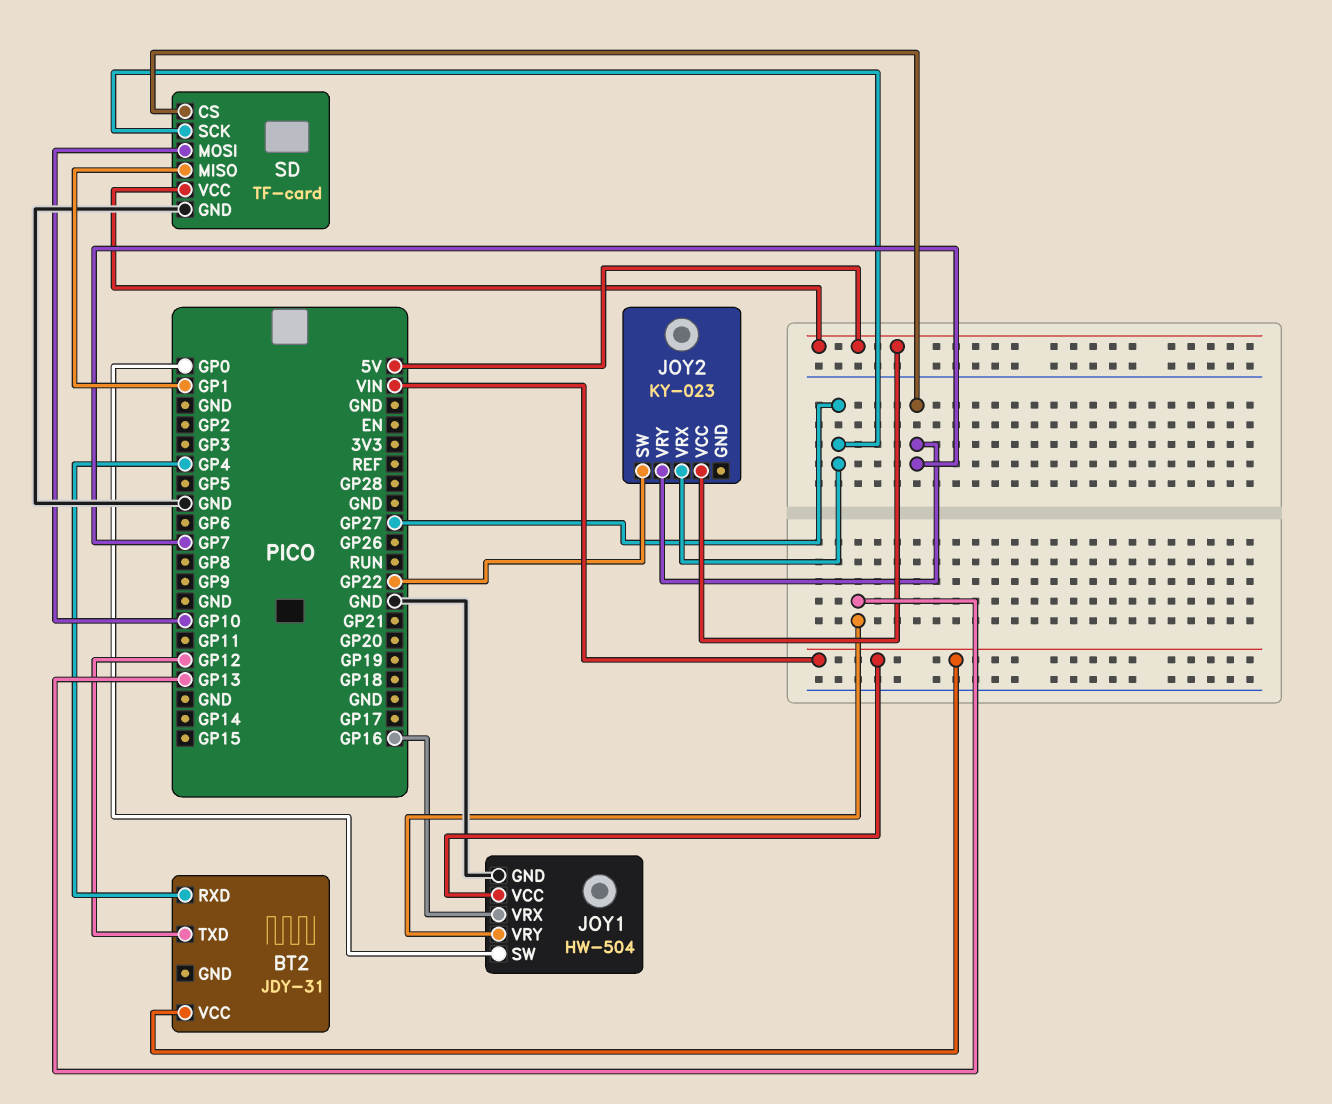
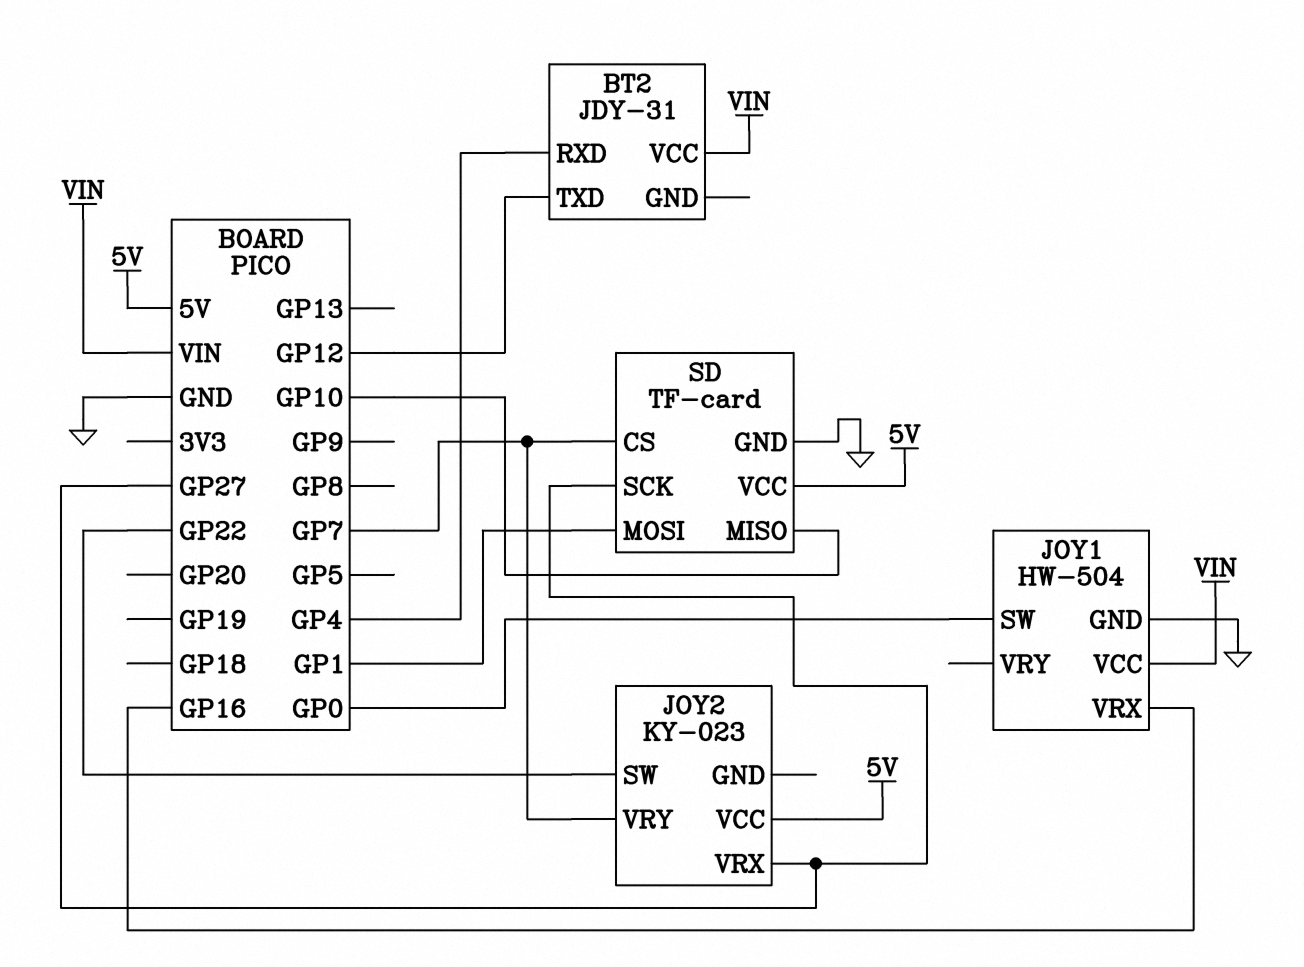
JOY1 pin VRY: GP13 -> none
SD pin MISO: GP1 -> GP10
SD pin MOSI: GP10 -> GP1

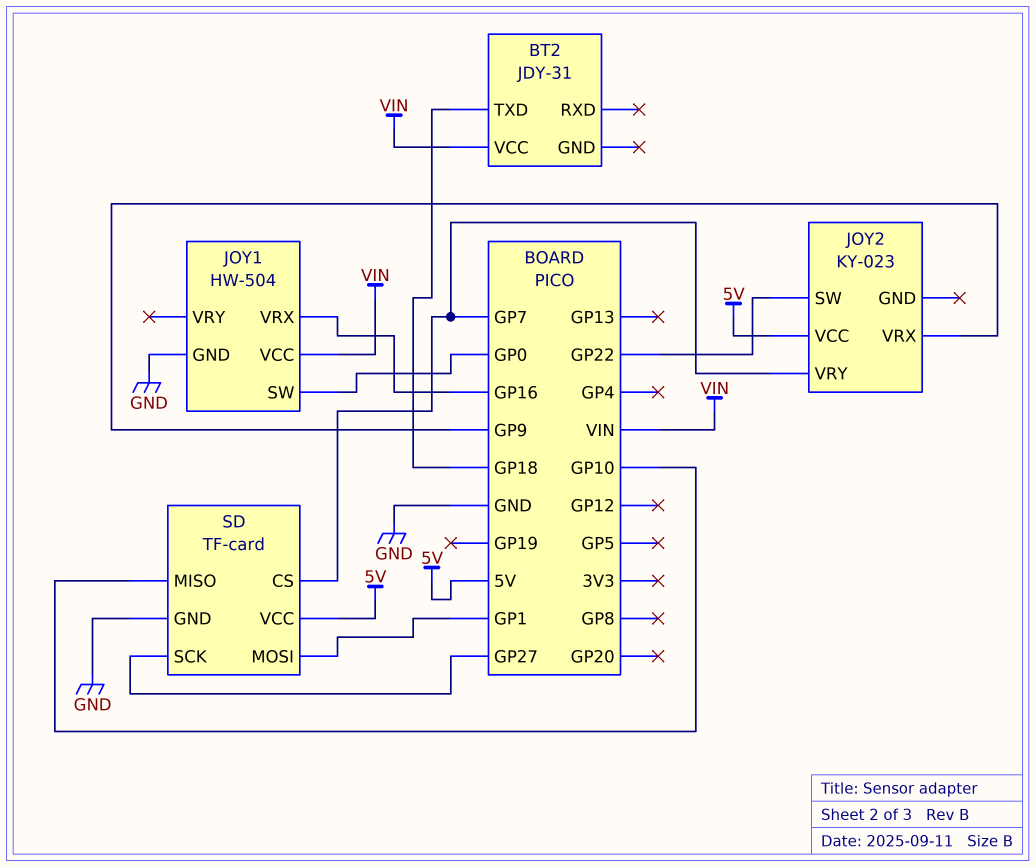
BT2 pin RXD: GP4 -> none
BT2 pin TXD: GP12 -> GP18
JOY2 pin VRX: GP27 -> GP9

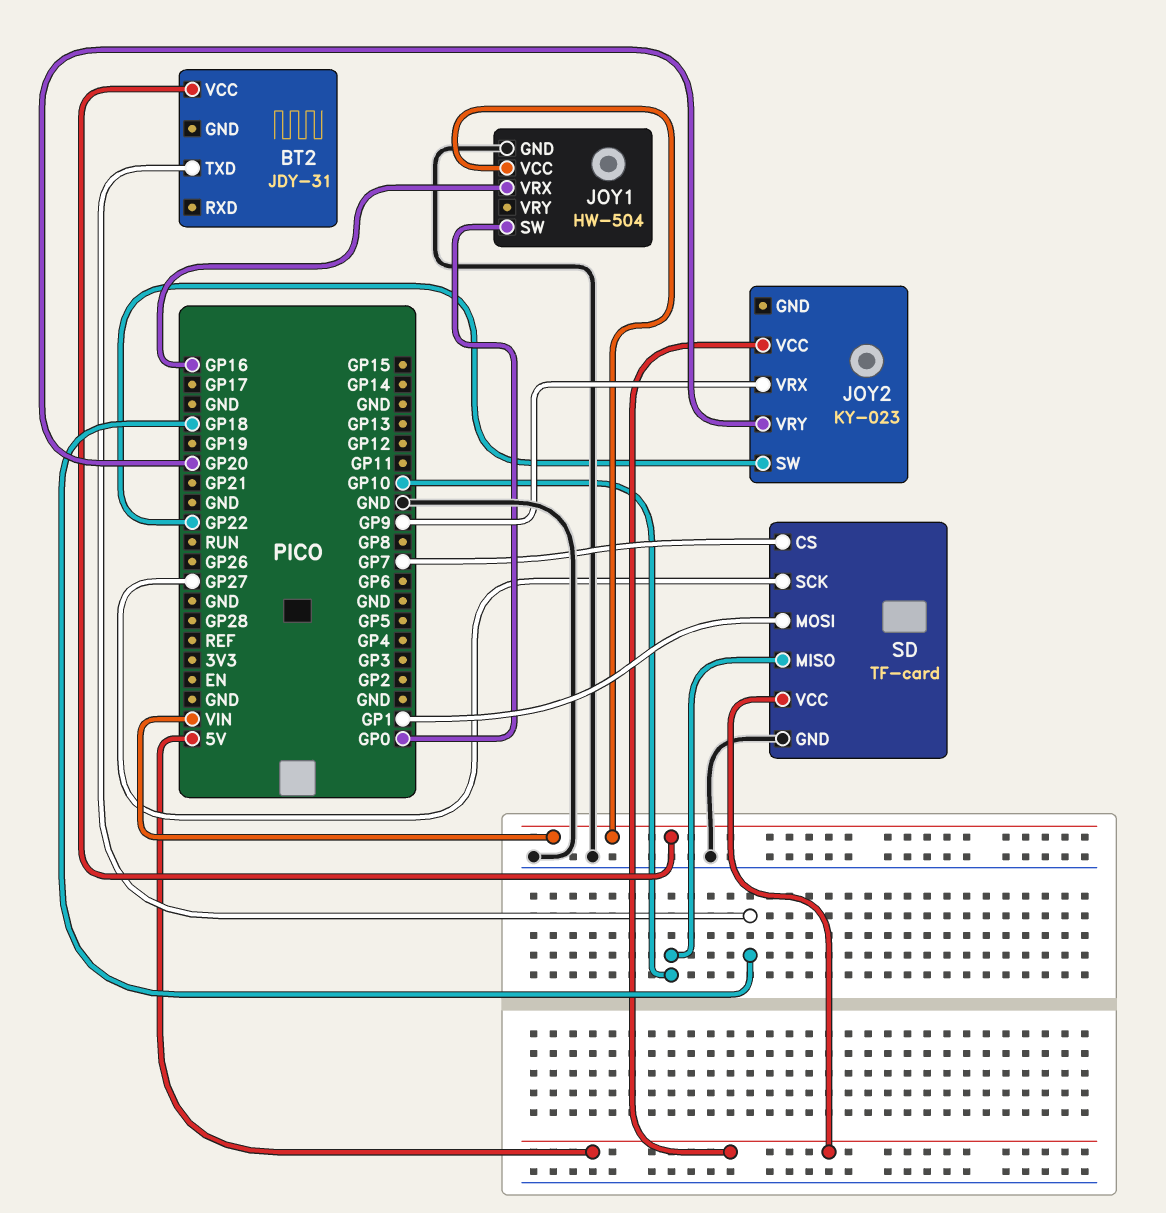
JOY2 pin VRY: GP7 -> GP20

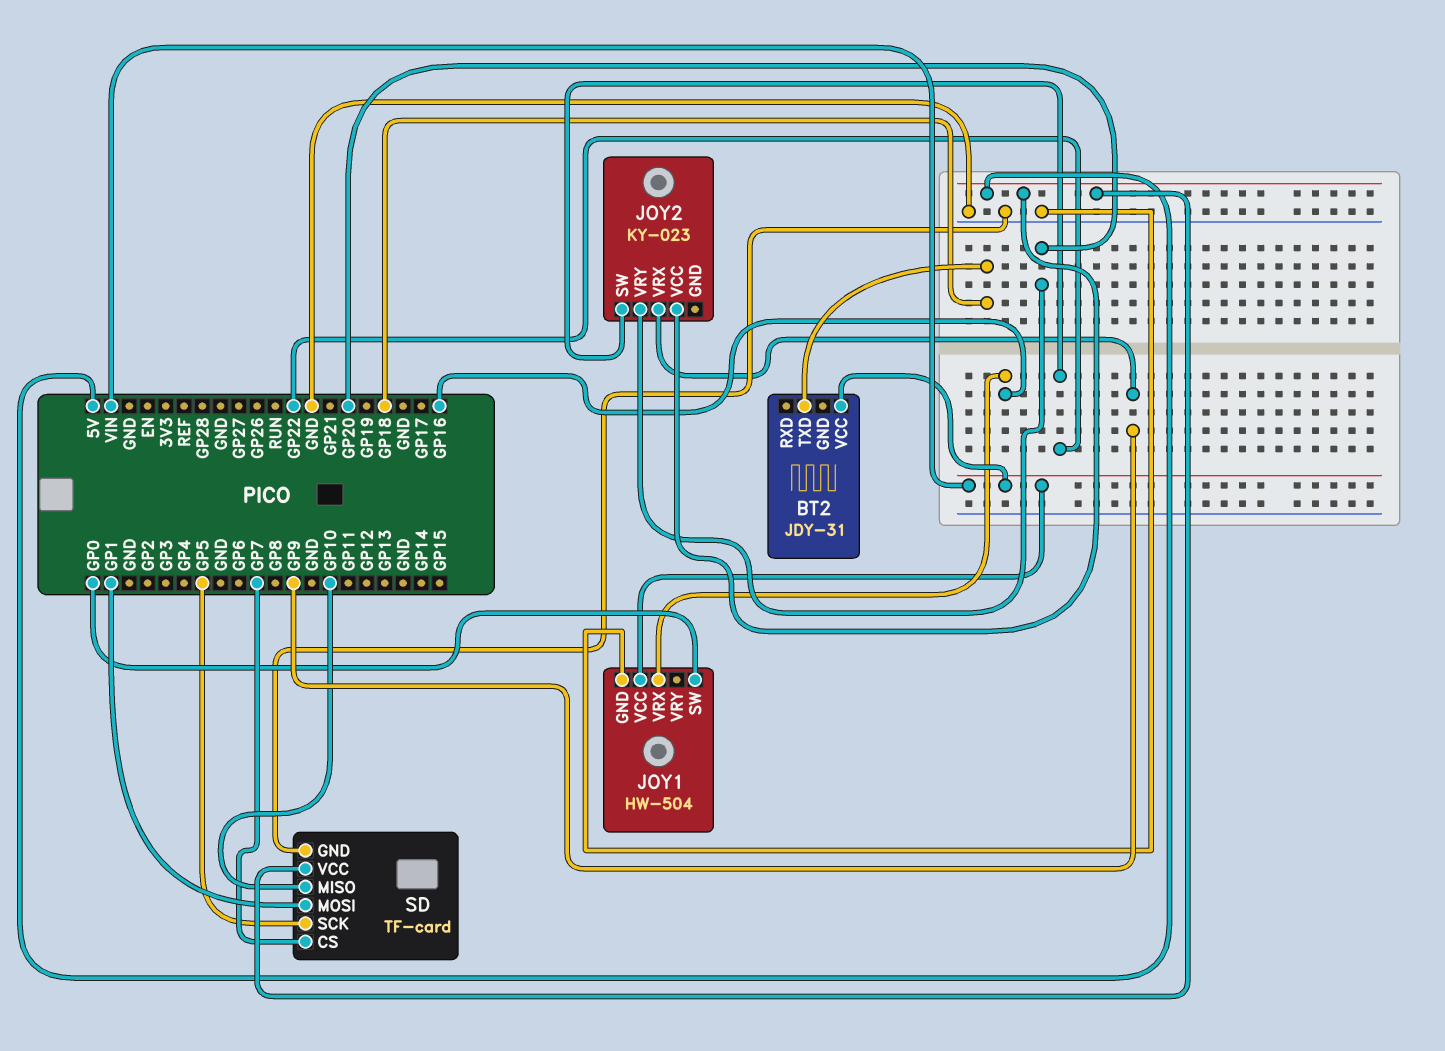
SD pin SCK: GP27 -> GP5

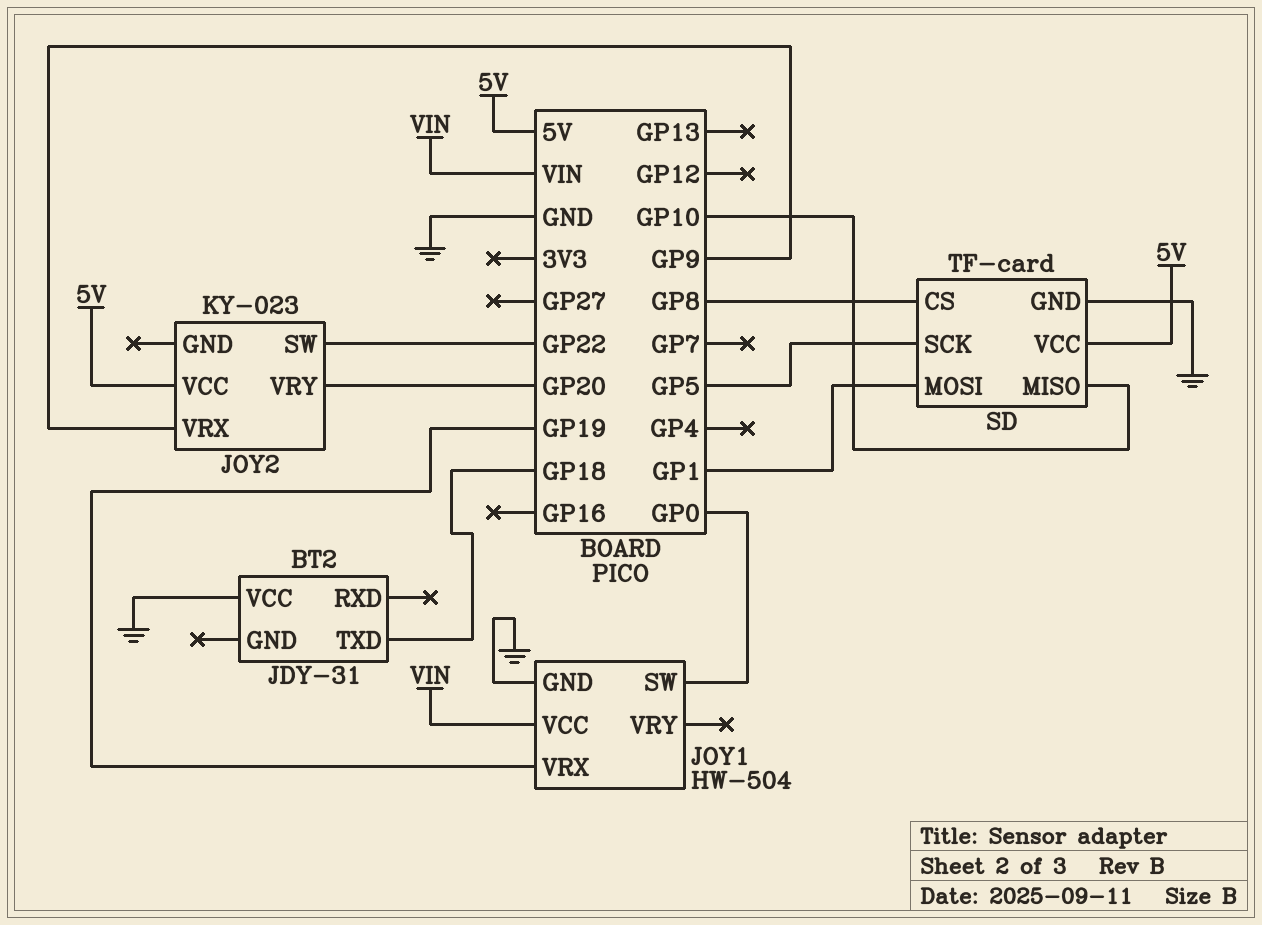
BT2 pin VCC: VIN -> GND
JOY1 pin VRX: GP16 -> GP19
SD pin CS: GP7 -> GP8

